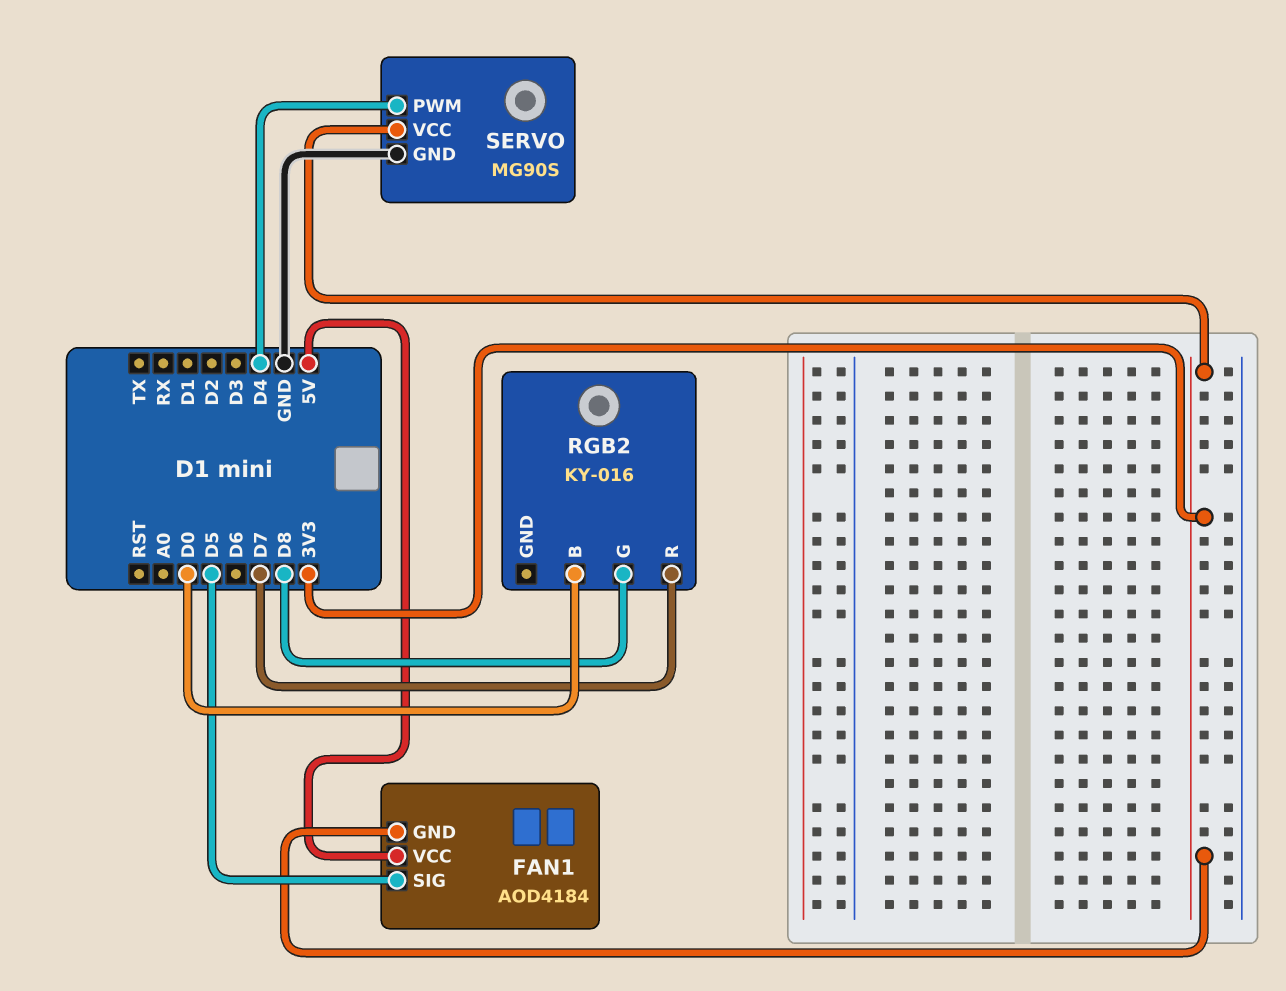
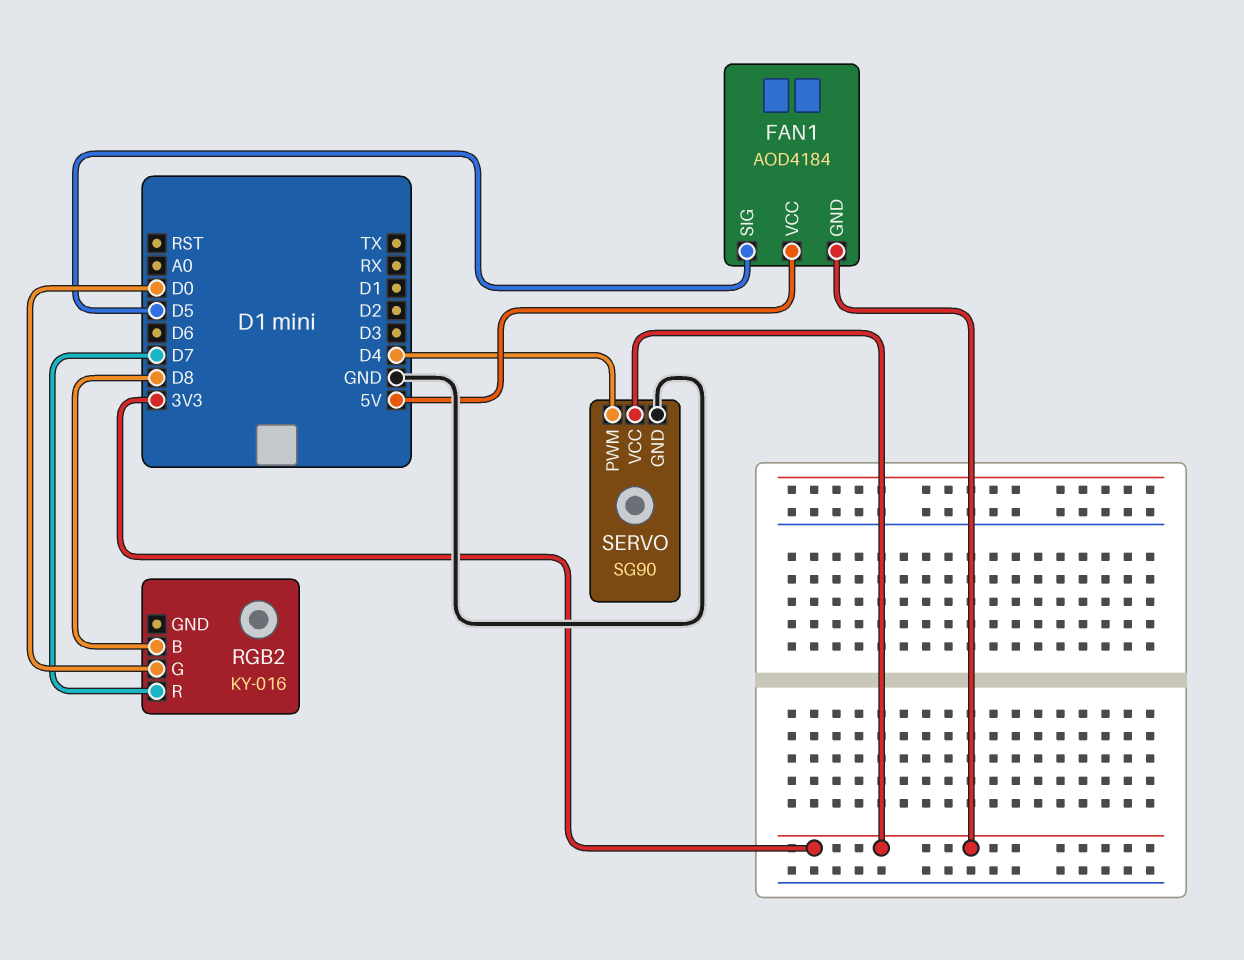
RGB2 pin B: D0 -> D8
RGB2 pin G: D8 -> D0
SERVO: MG90S -> SG90

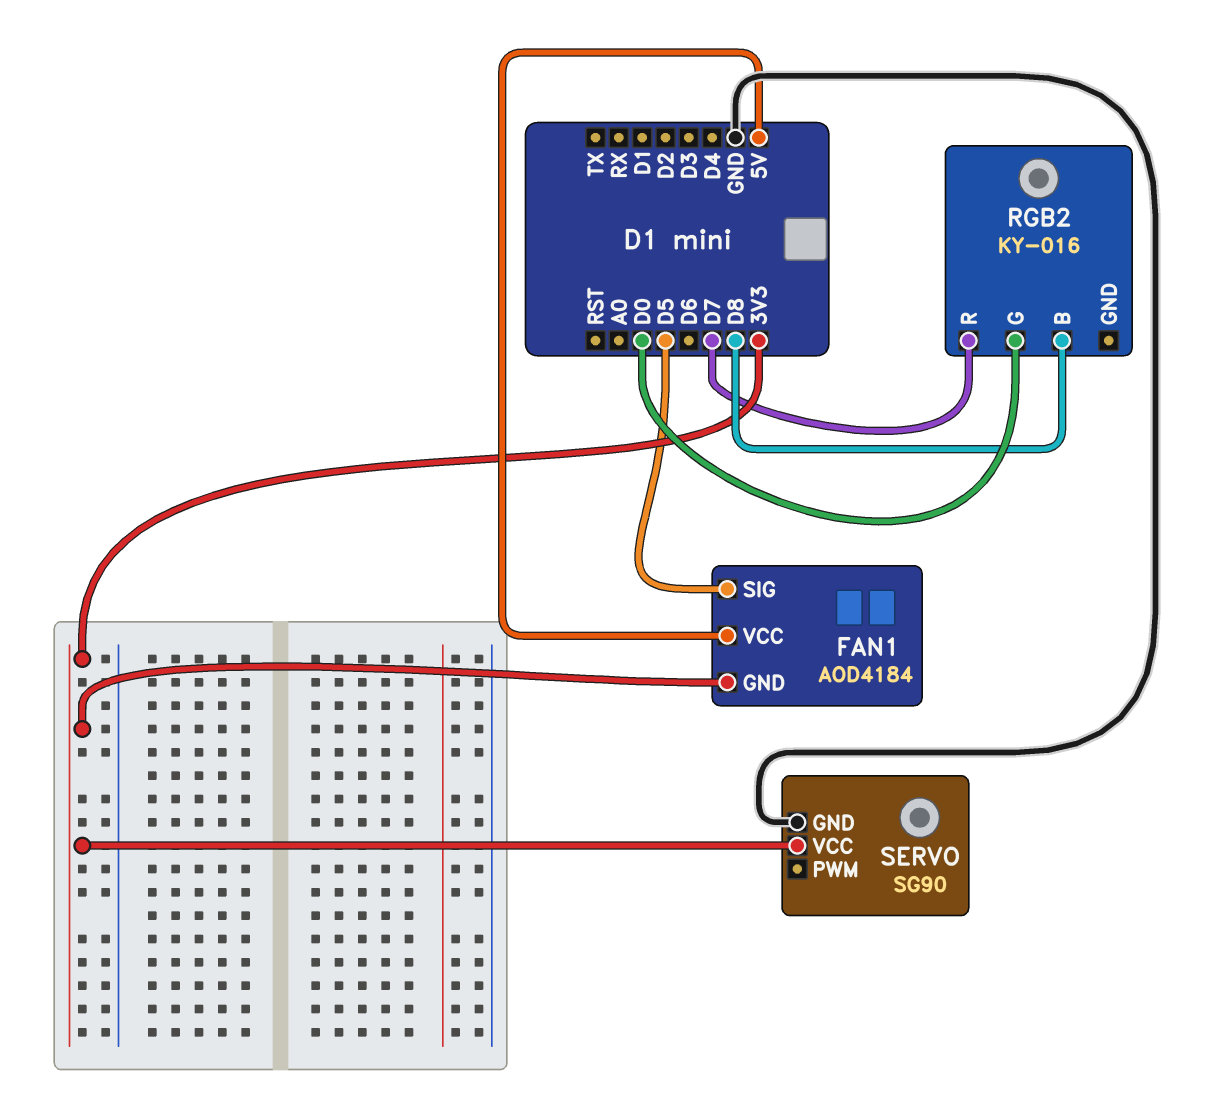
SERVO pin PWM: D4 -> none

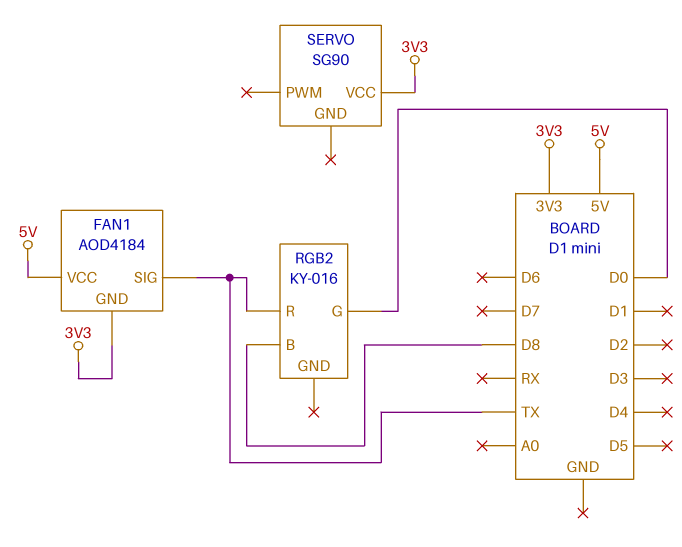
FAN1 pin SIG: D5 -> TX
RGB2 pin R: D7 -> TX
SERVO pin GND: GND -> none

